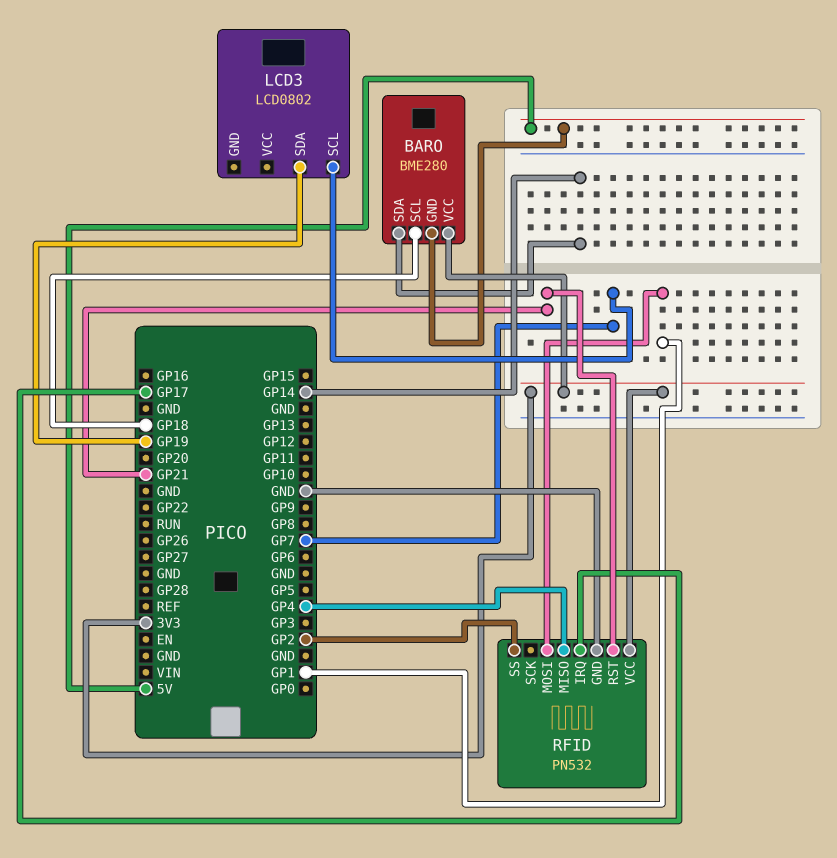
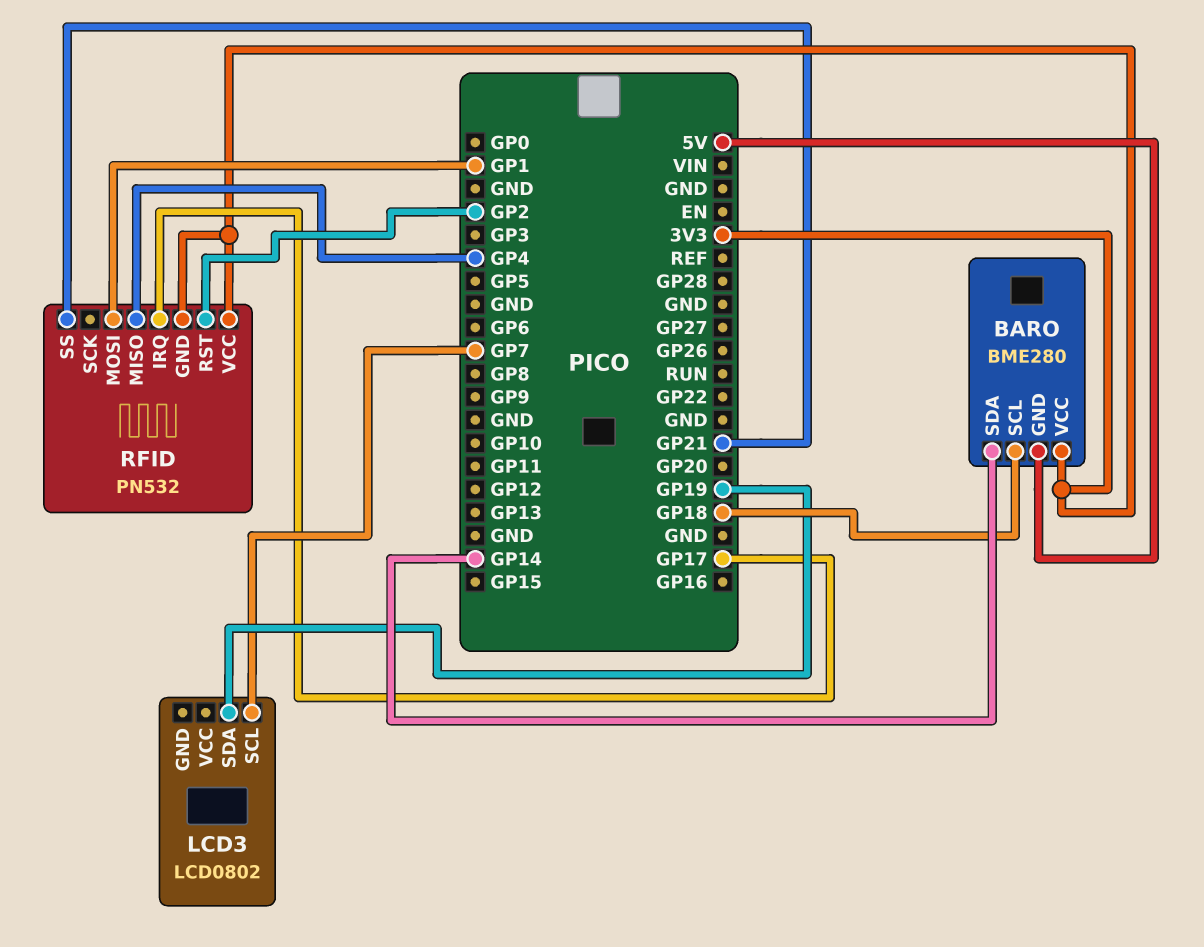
RFID pin GND: GND -> 3V3
RFID pin RST: GP21 -> GP2
RFID pin SS: GP2 -> GP21

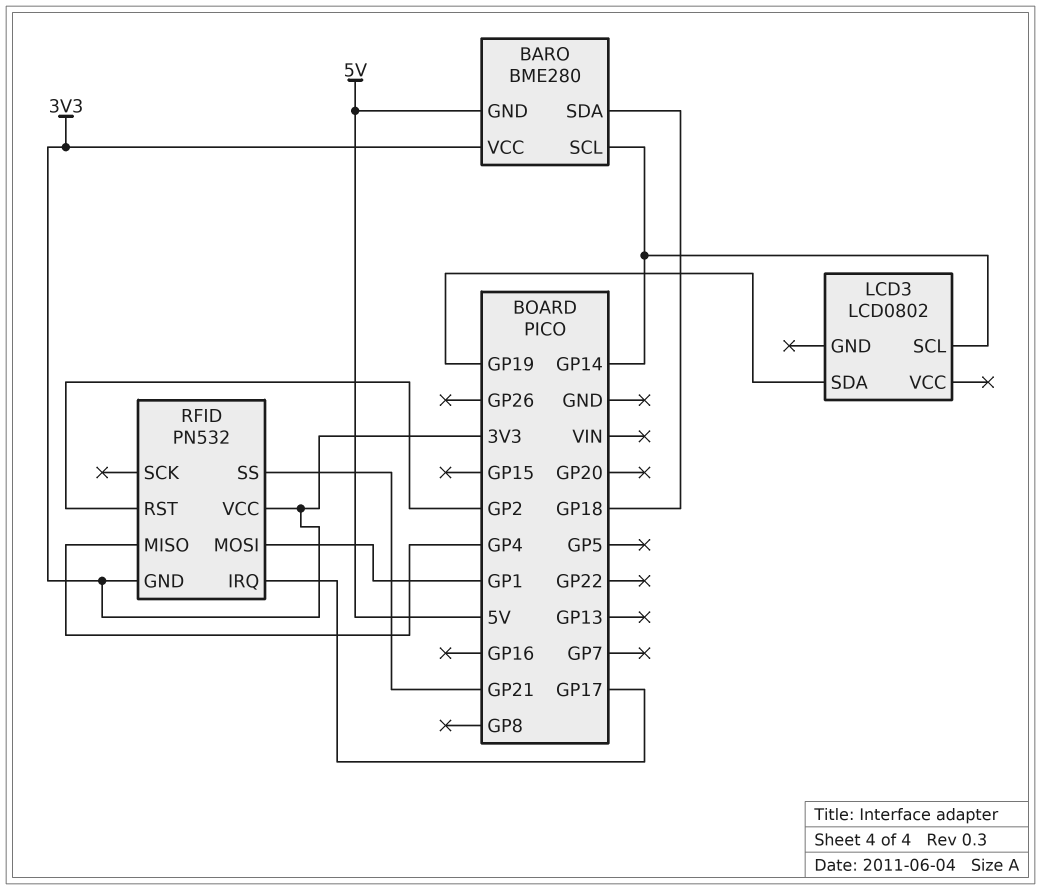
BARO pin SCL: GP18 -> GP14
BARO pin SDA: GP14 -> GP18
LCD3 pin SCL: GP7 -> GP14

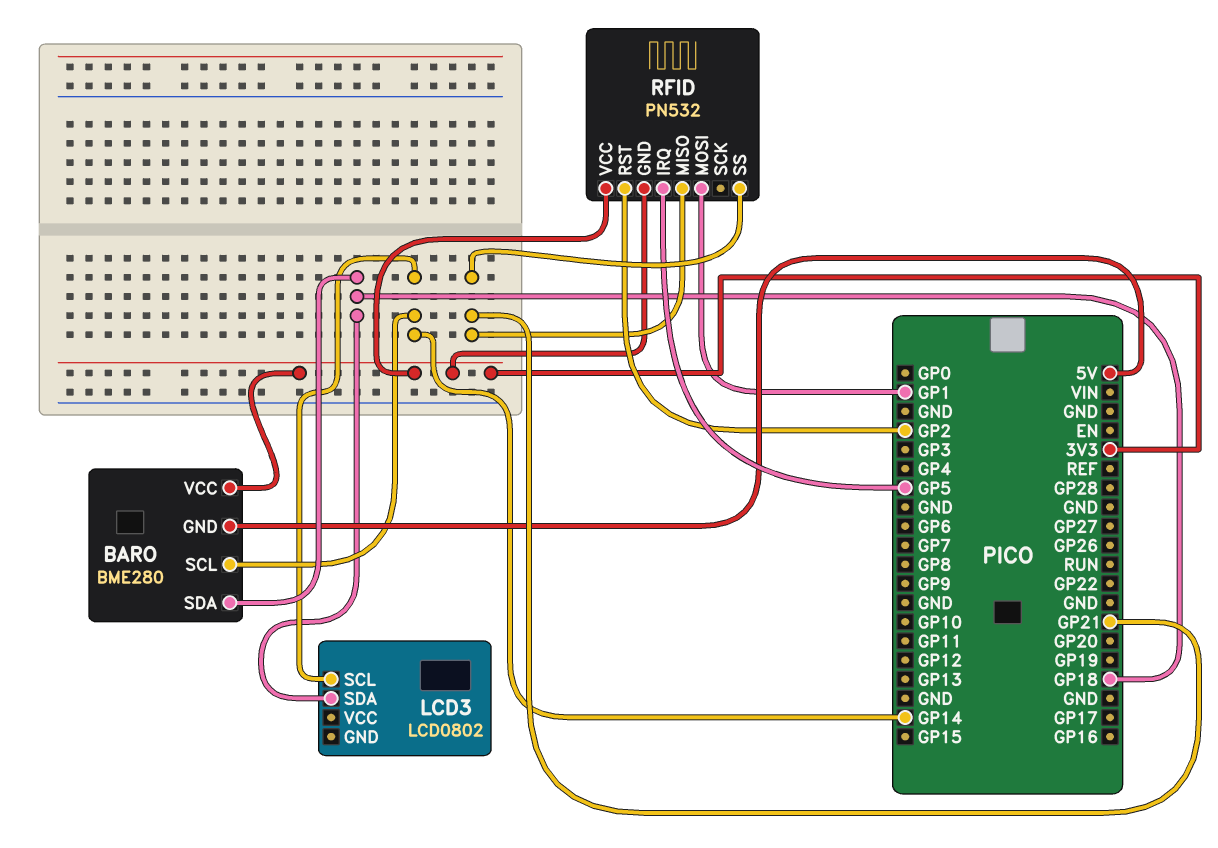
LCD3 pin SDA: GP19 -> GP18
RFID pin IRQ: GP17 -> GP5
RFID pin MISO: GP4 -> GP21

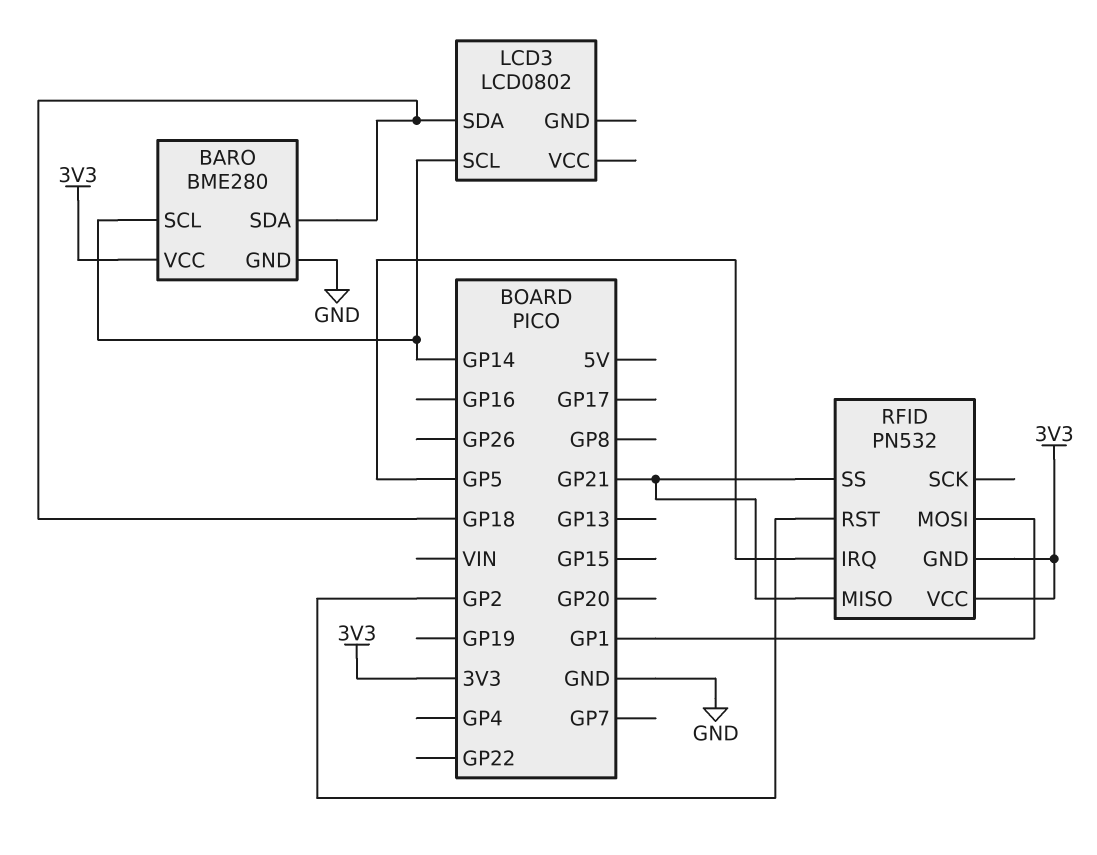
BARO pin GND: 5V -> GND

